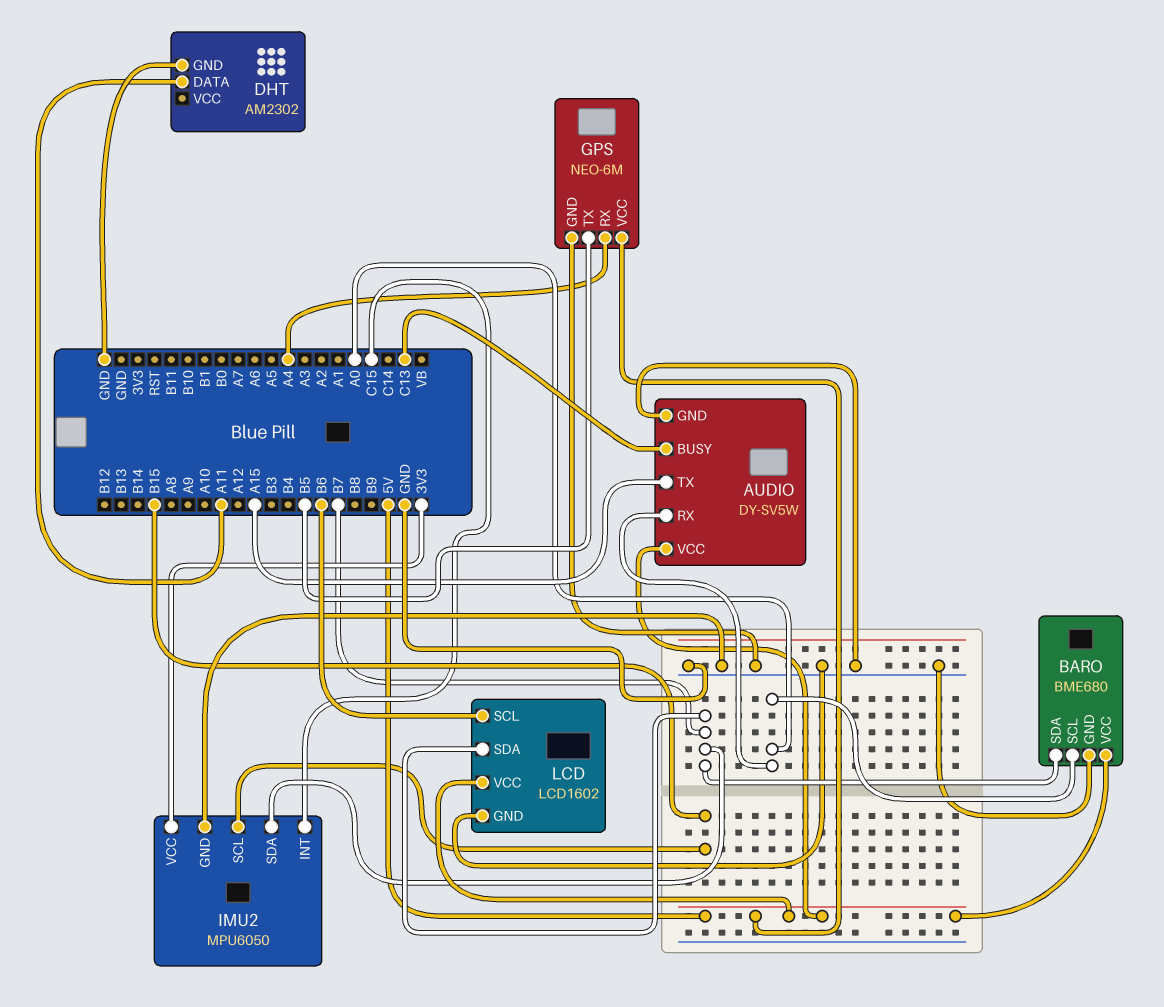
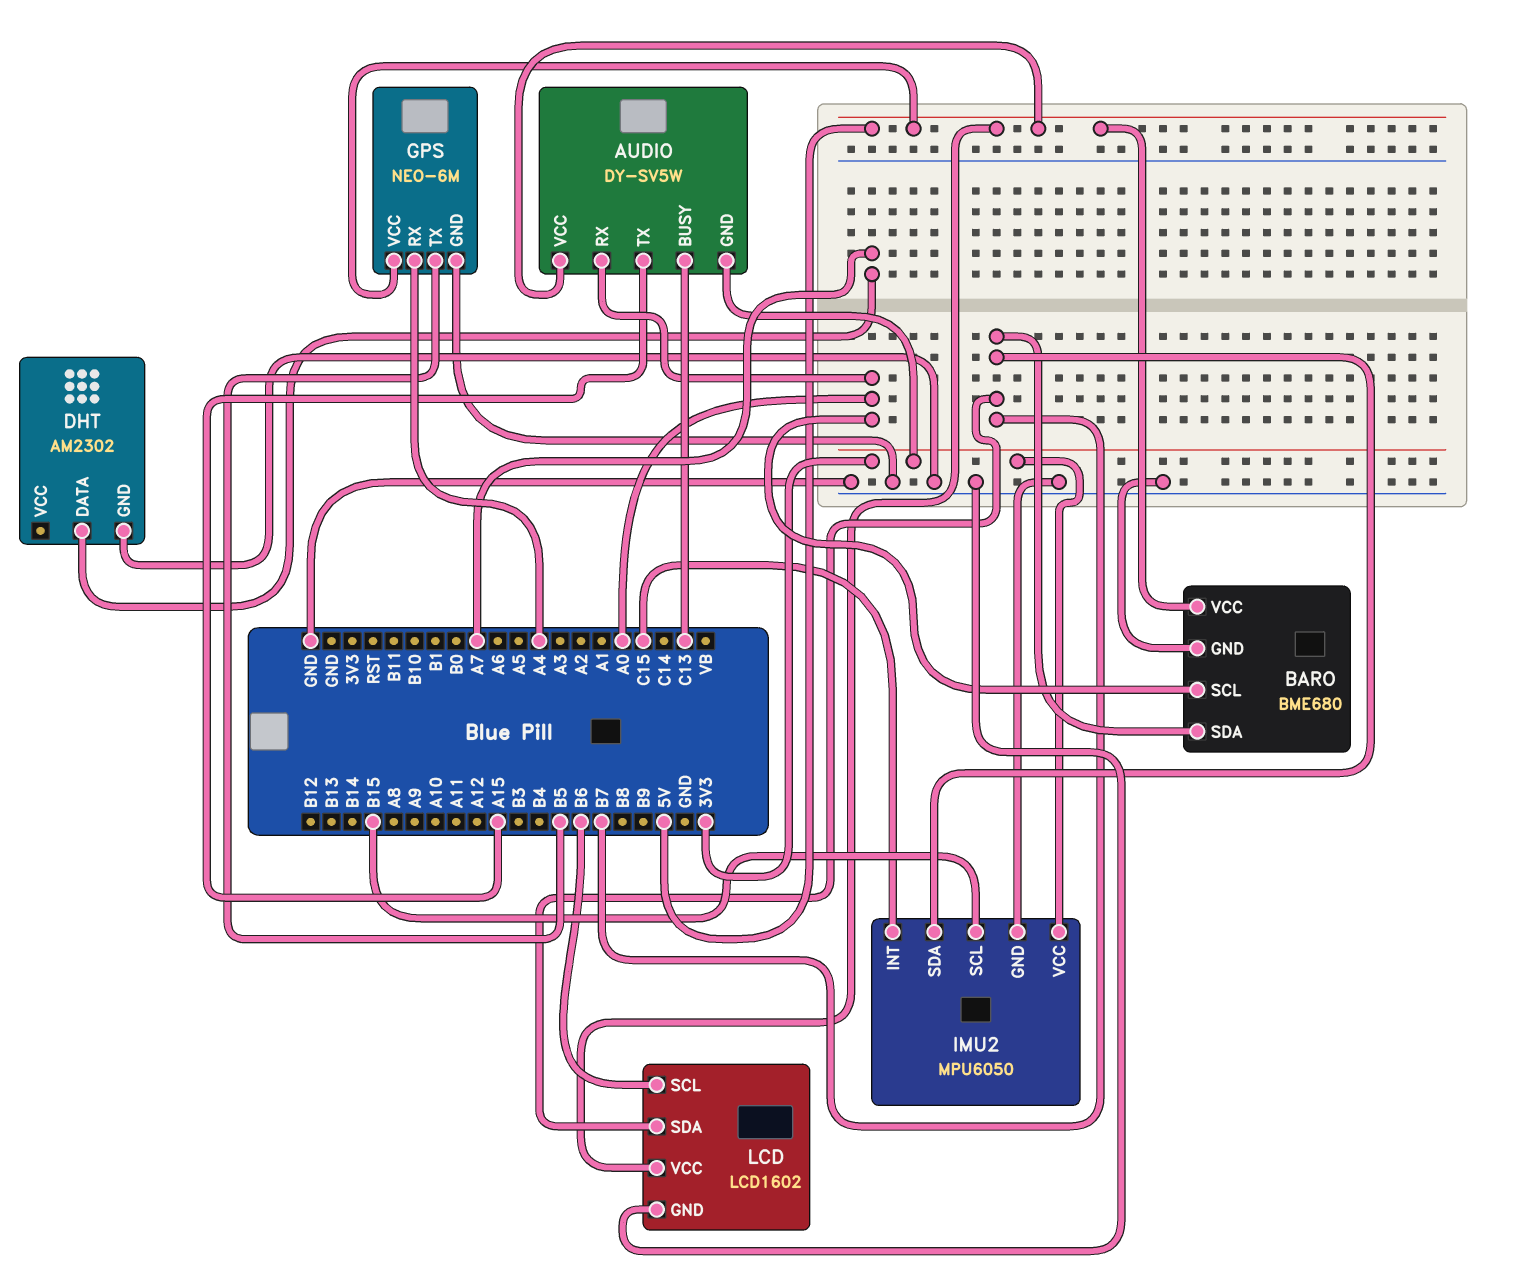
AUDIO pin GND: GND -> 3V3
DHT pin DATA: A11 -> A7

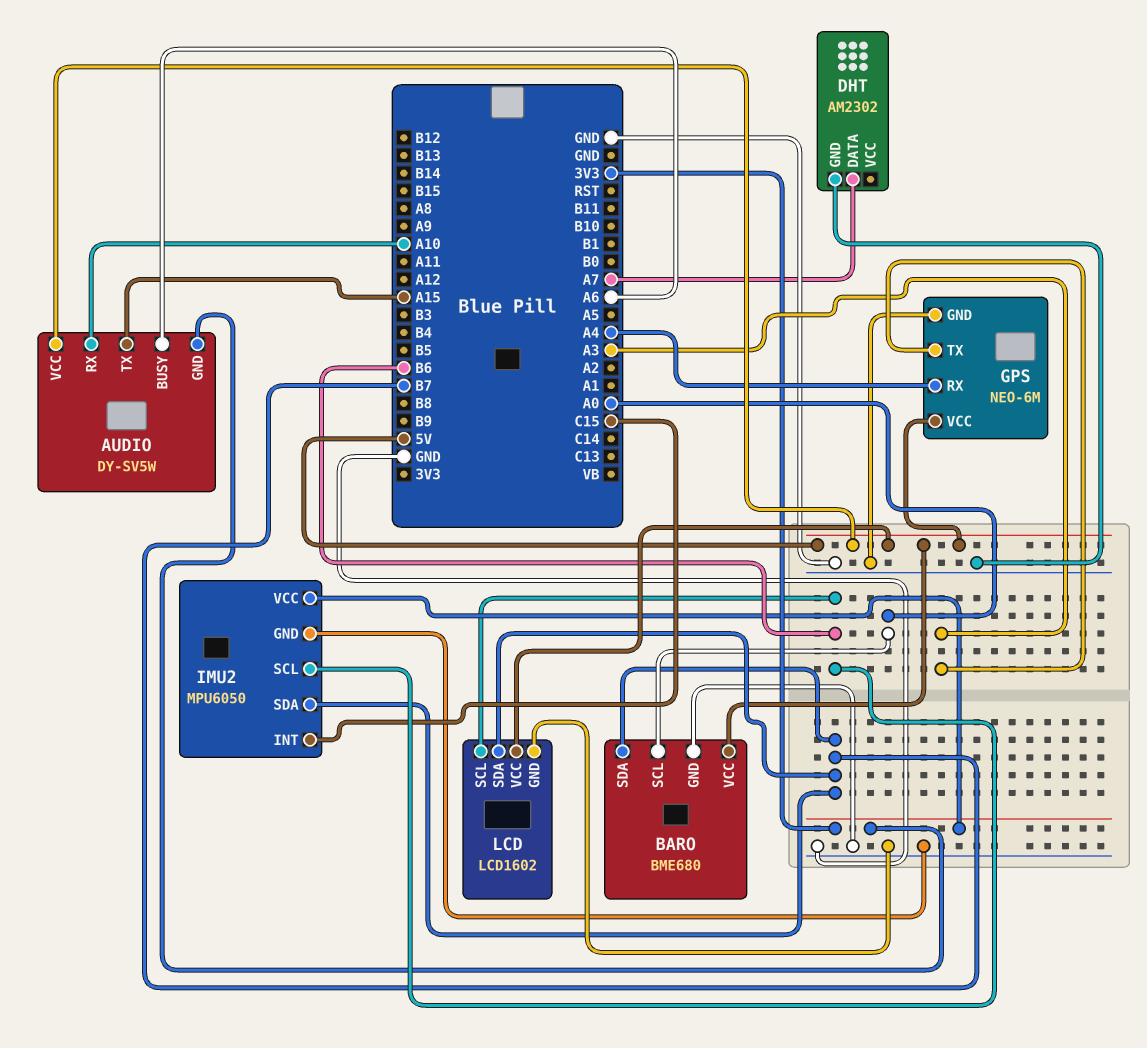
AUDIO pin BUSY: C13 -> A6
AUDIO pin RX: A0 -> A10
GPS pin TX: B5 -> A3
IMU2 pin SCL: B15 -> B6

